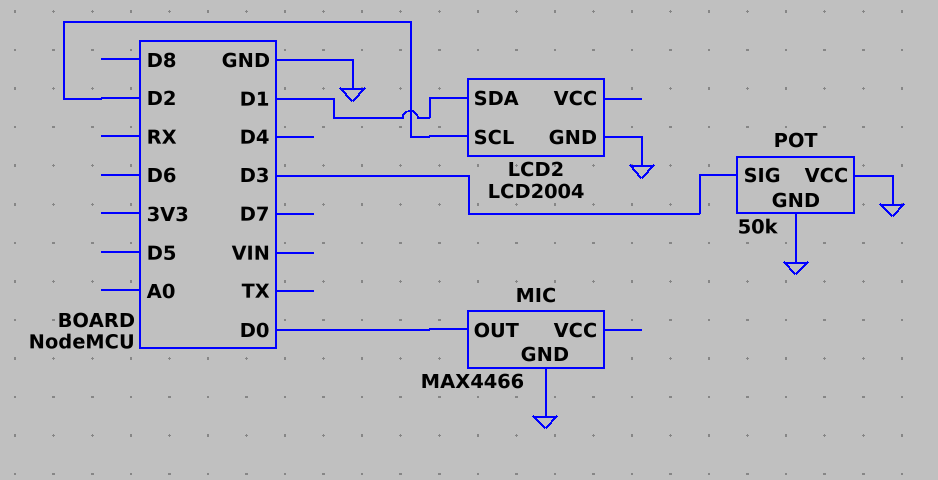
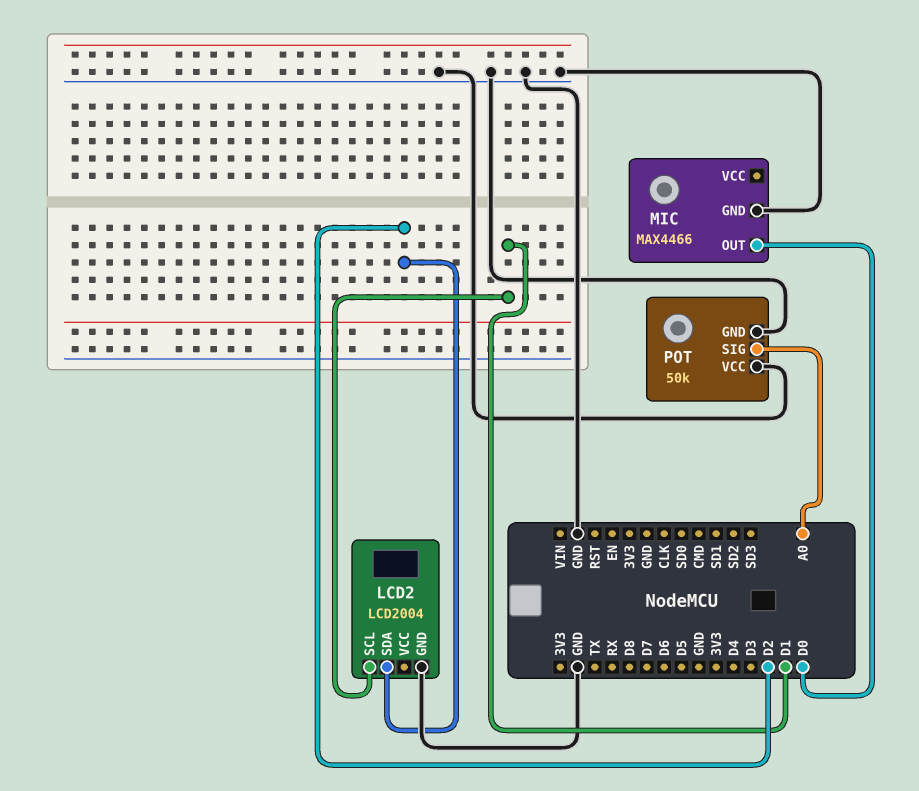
LCD2 pin SCL: D2 -> D1
LCD2 pin SDA: D1 -> D2
POT pin SIG: D3 -> A0

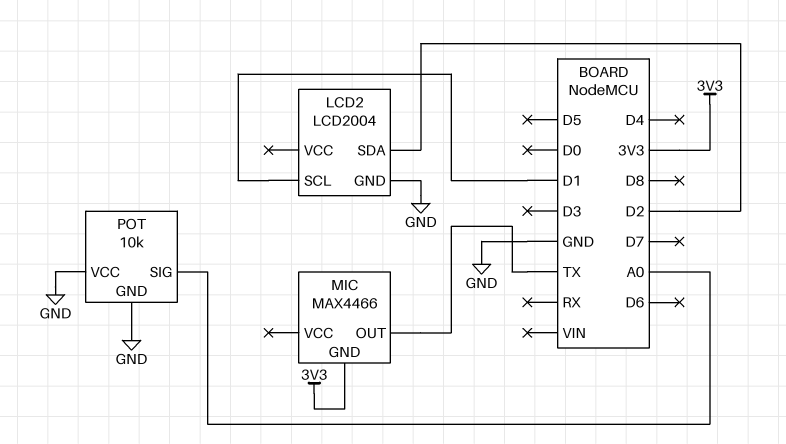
MIC pin GND: GND -> 3V3
MIC pin OUT: D0 -> TX
POT: 50k -> 10k

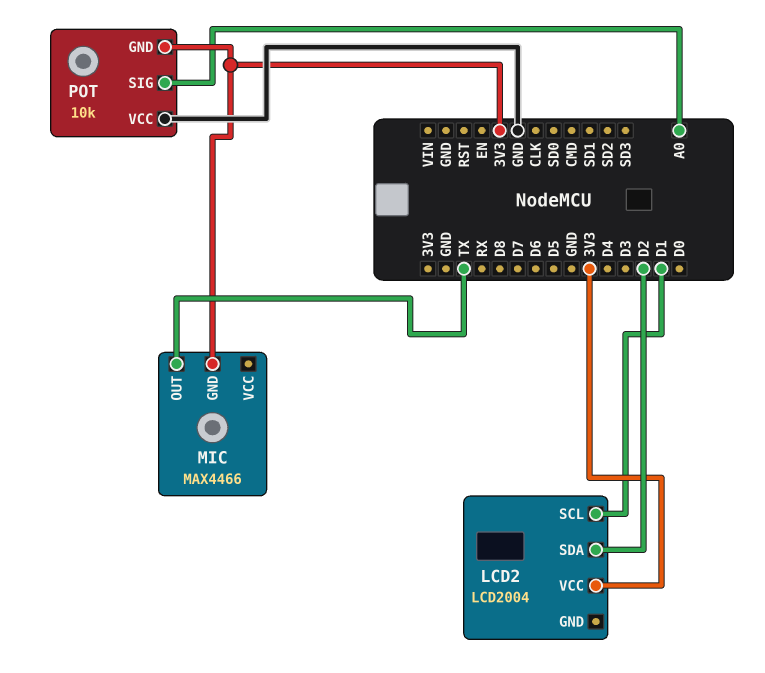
LCD2 pin GND: GND -> none
LCD2 pin VCC: none -> 3V3
POT pin GND: GND -> 3V3

